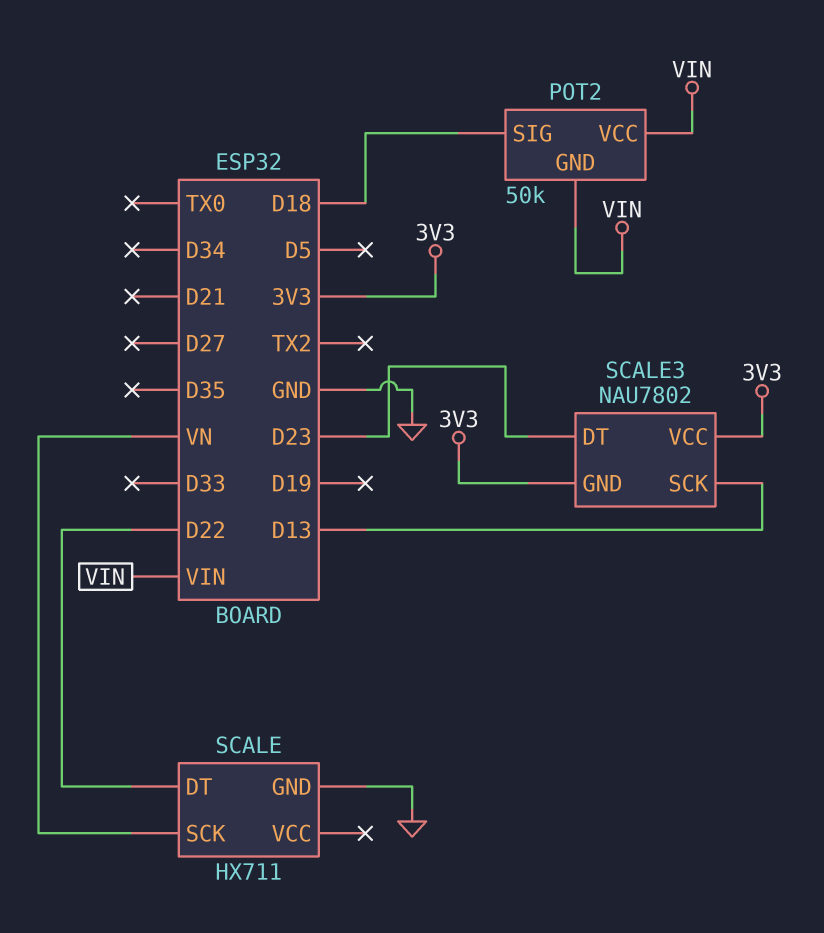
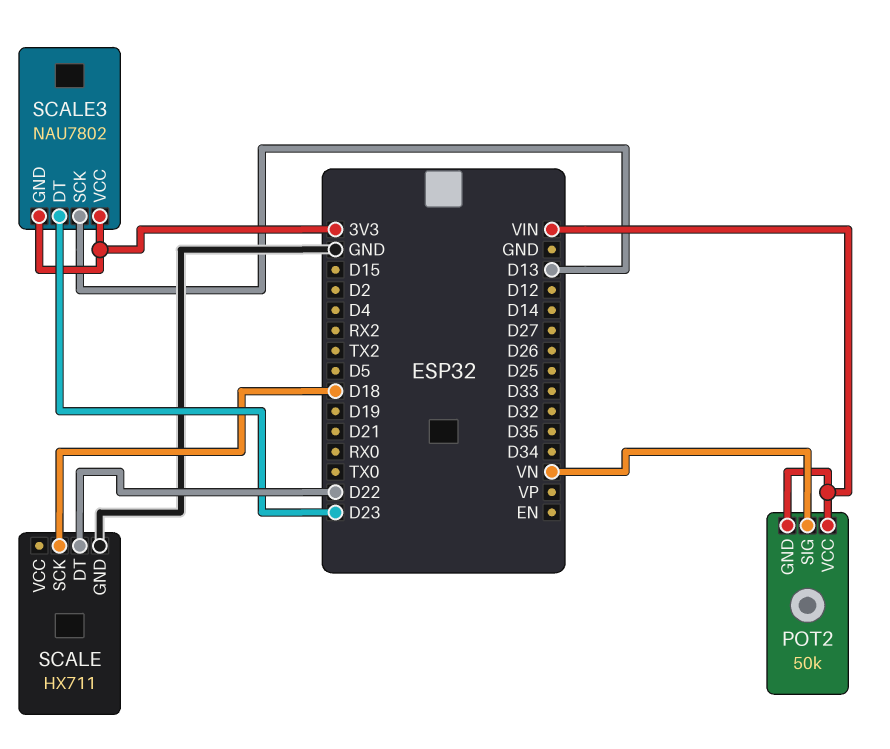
POT2 pin SIG: D18 -> VN
SCALE pin SCK: VN -> D18

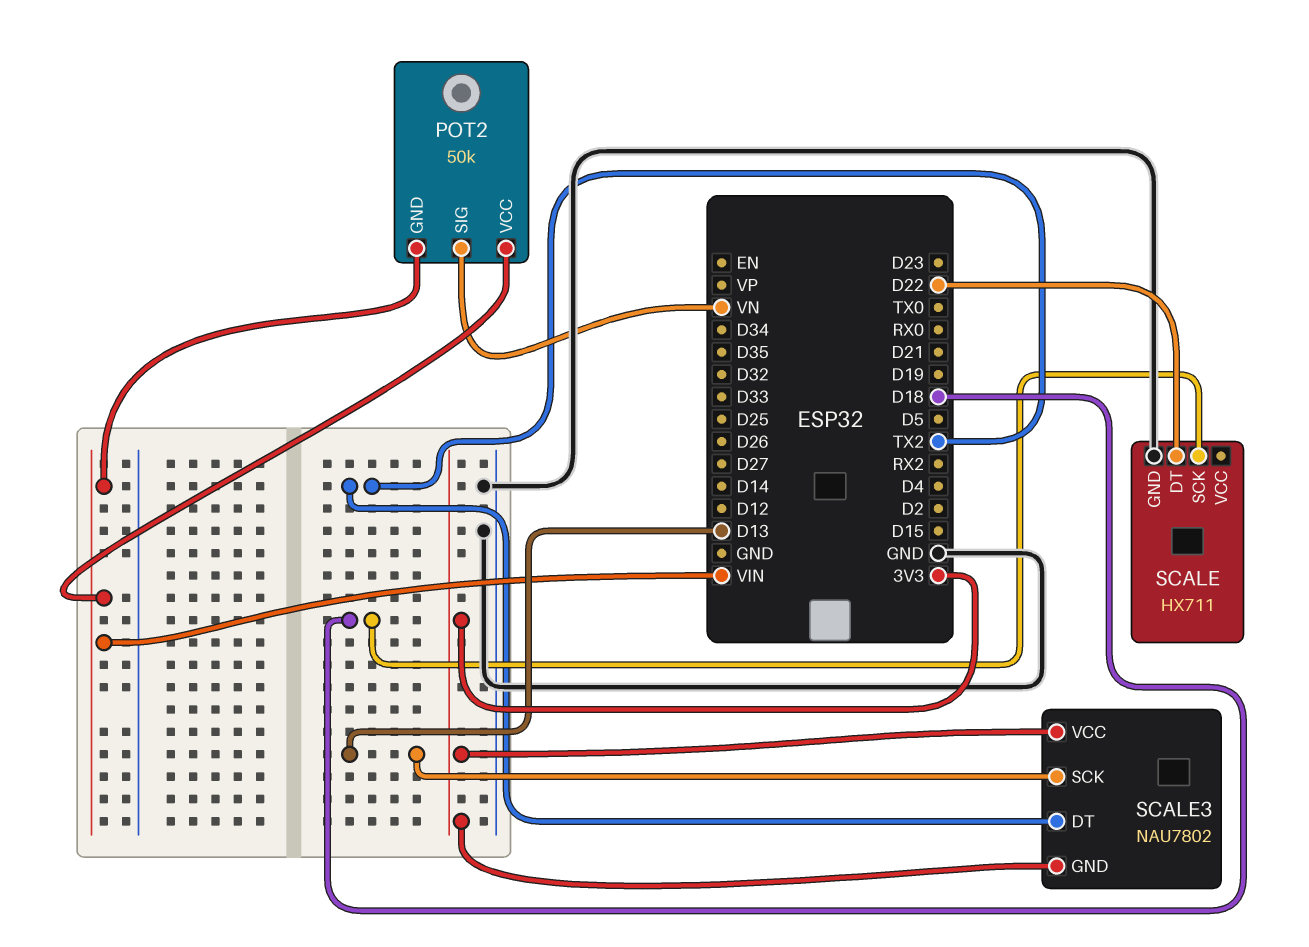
SCALE3 pin DT: D23 -> TX2

